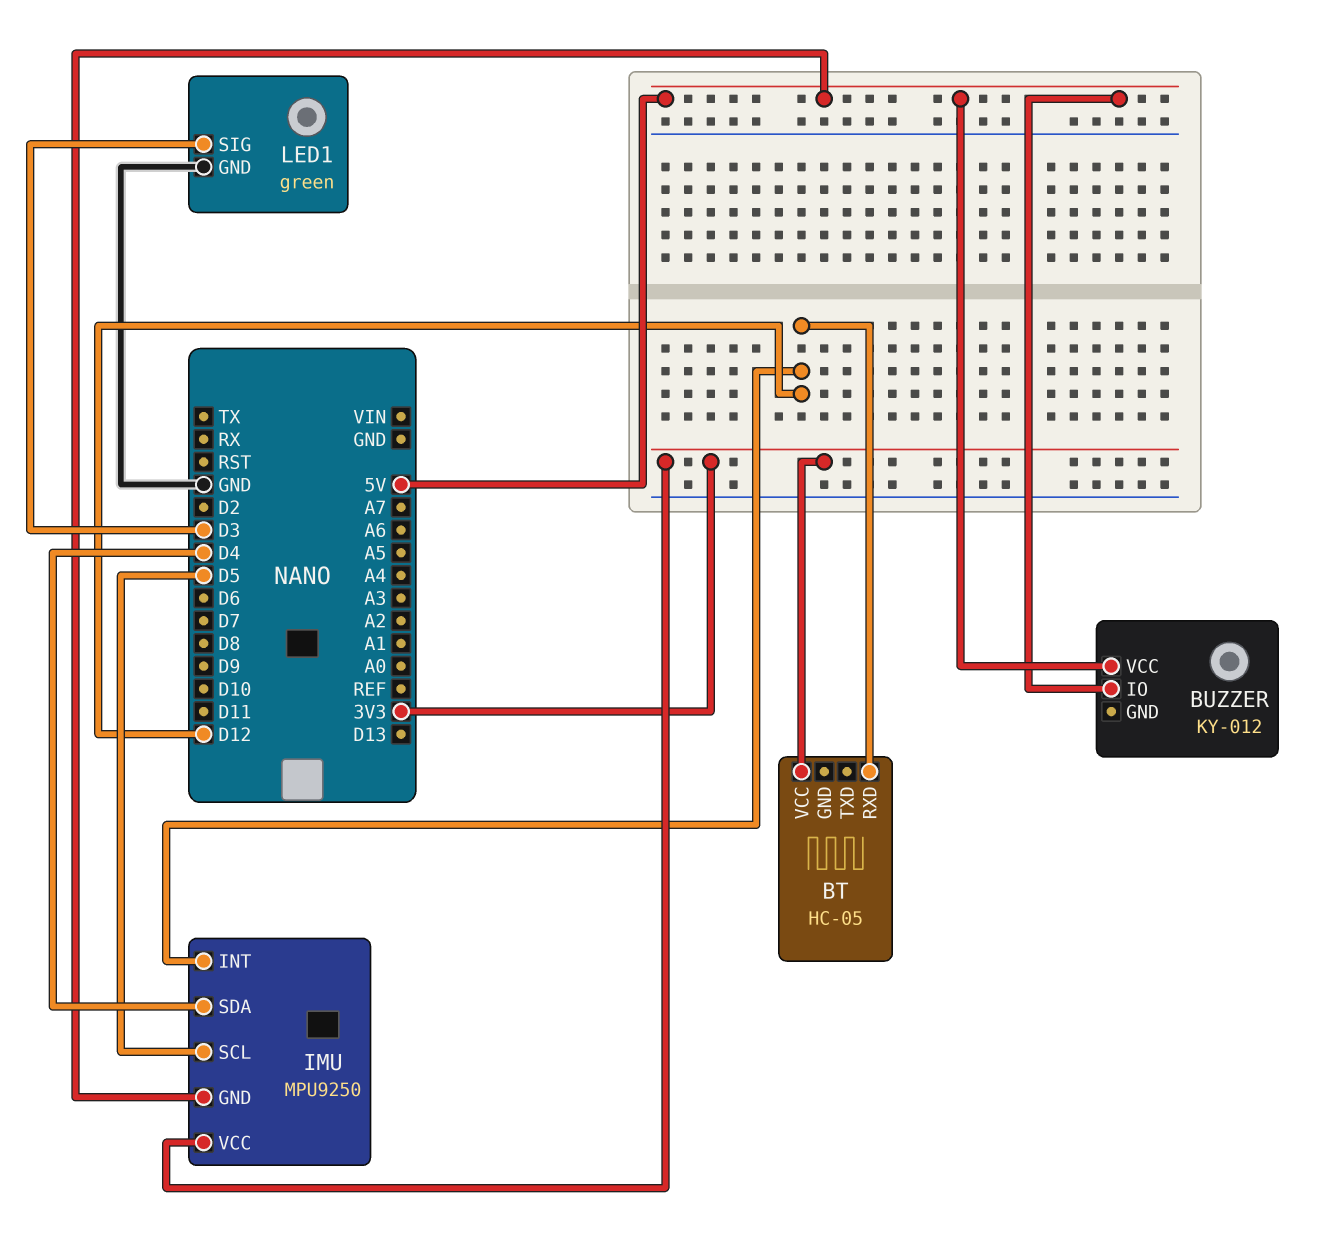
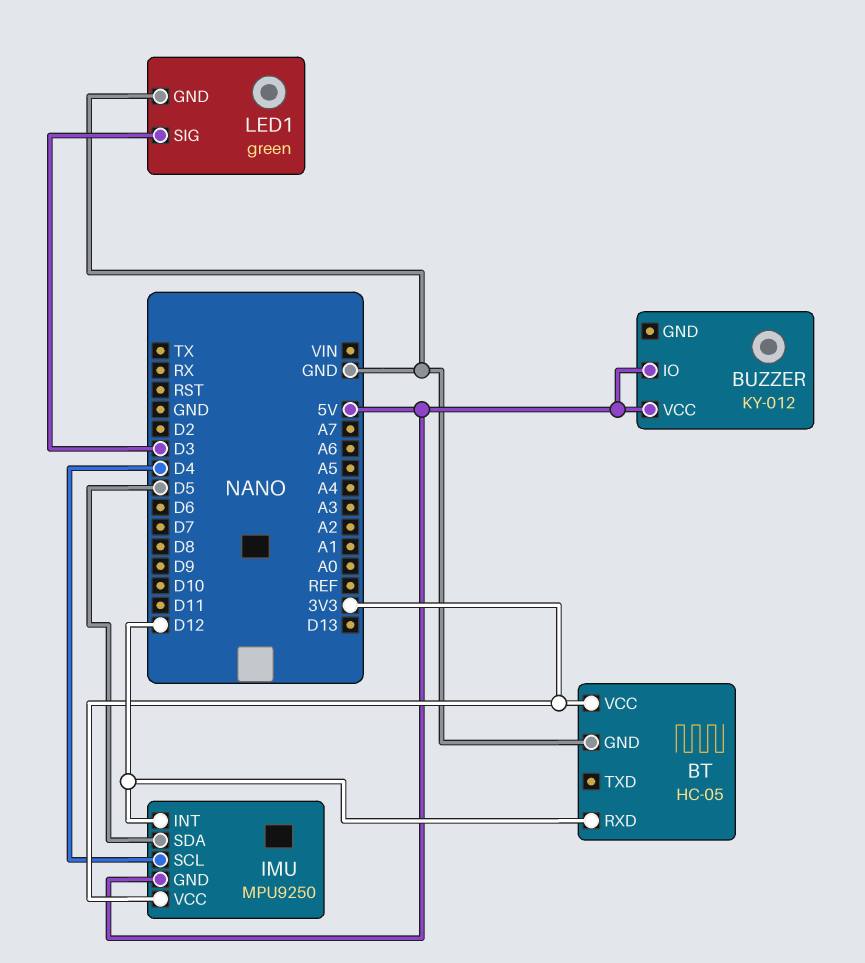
BT pin GND: none -> GND
IMU pin SCL: D5 -> D4
IMU pin SDA: D4 -> D5

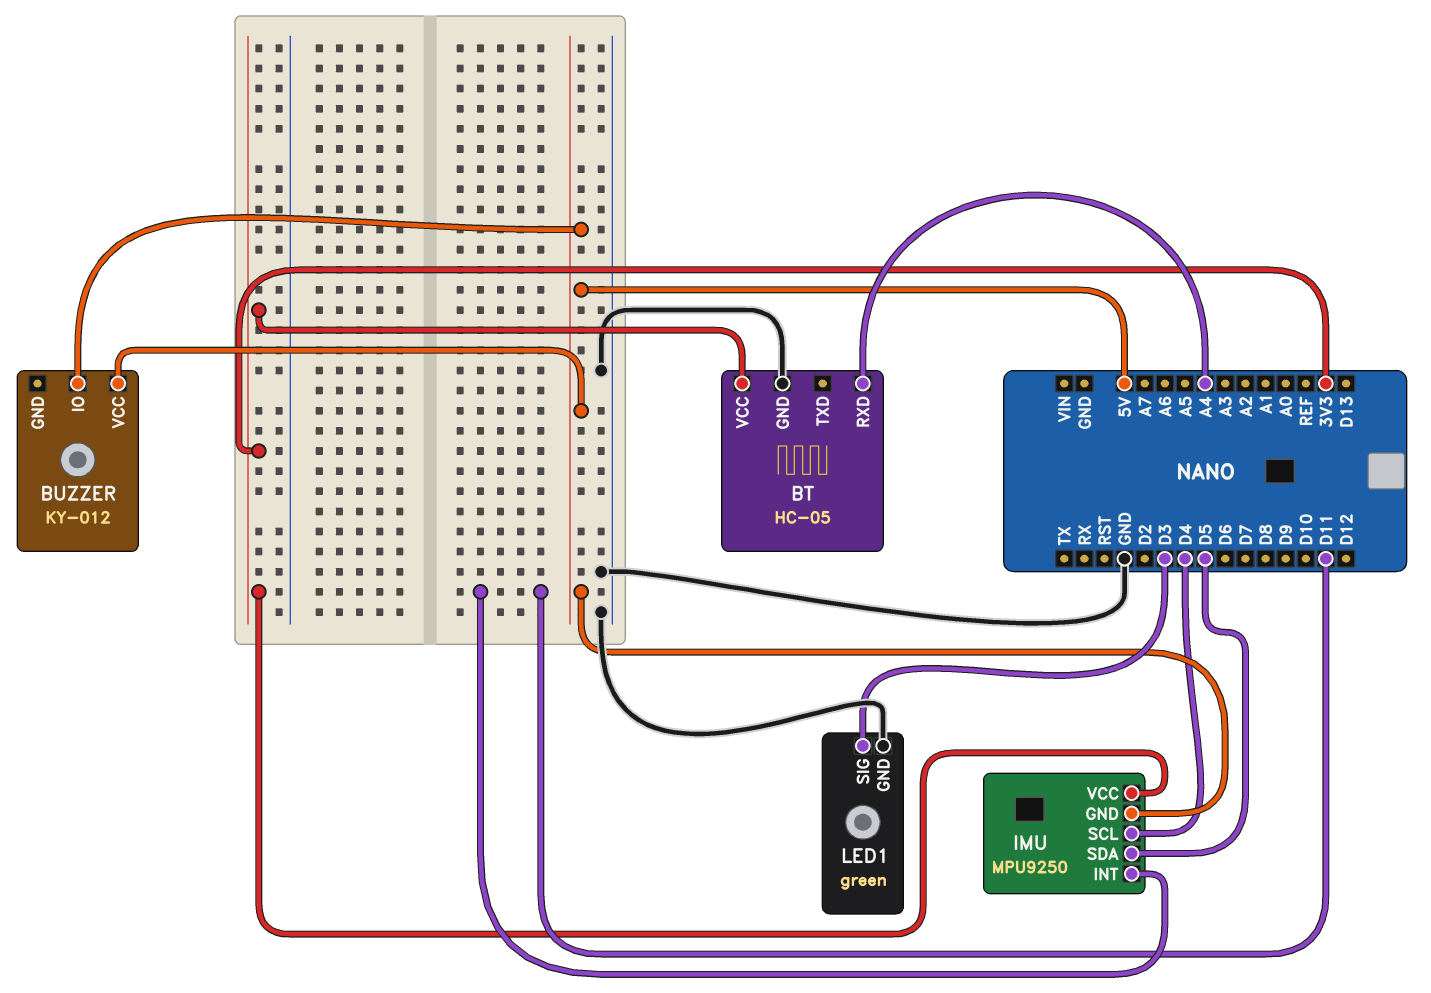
BT pin RXD: D12 -> A4
IMU pin INT: D12 -> D11

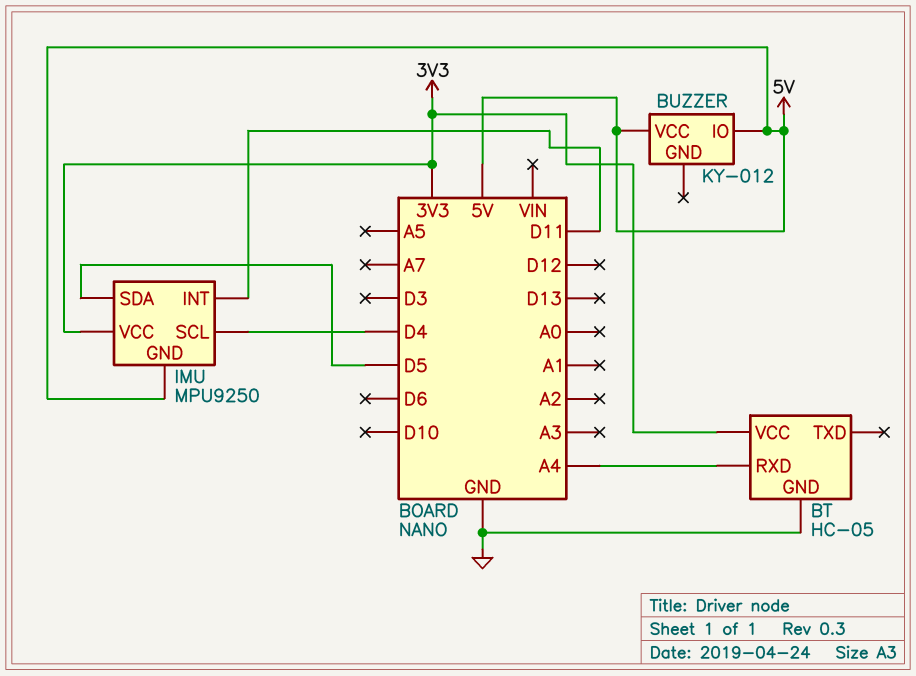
LED1: green -> none
LED1 pin GND: GND -> none
LED1 pin SIG: D3 -> none

